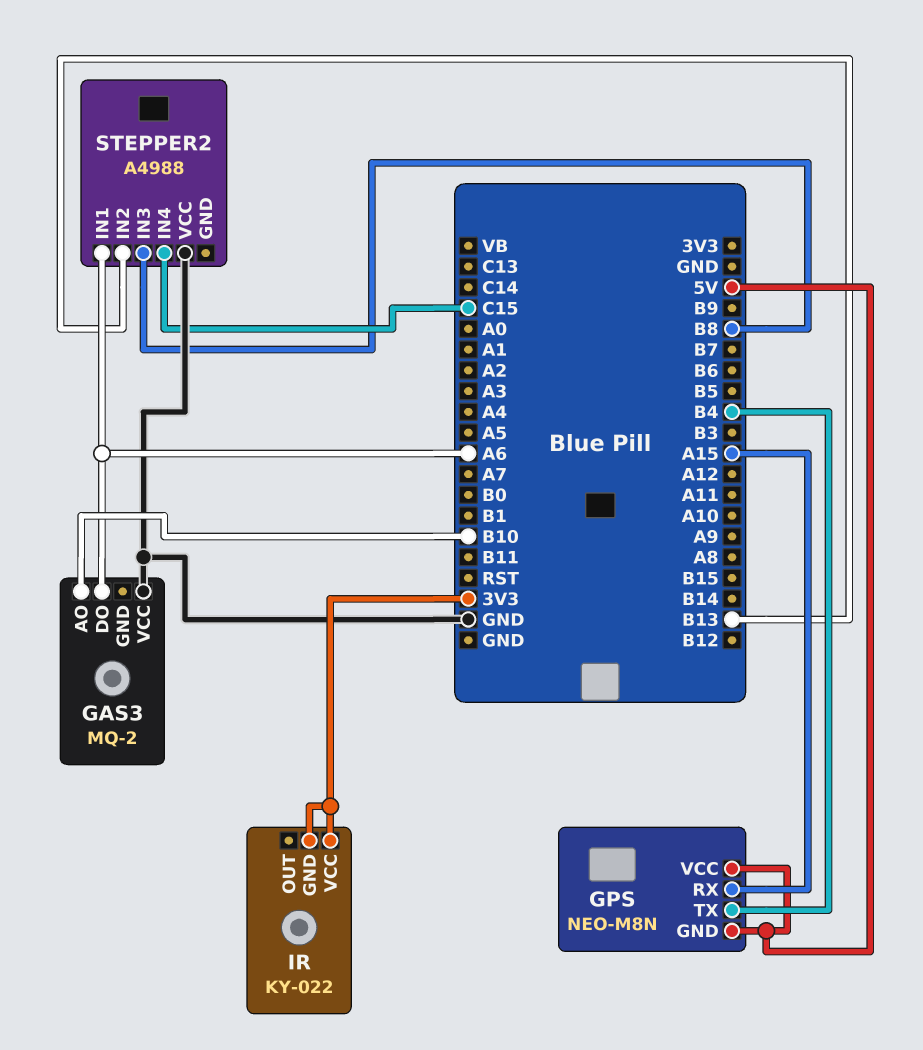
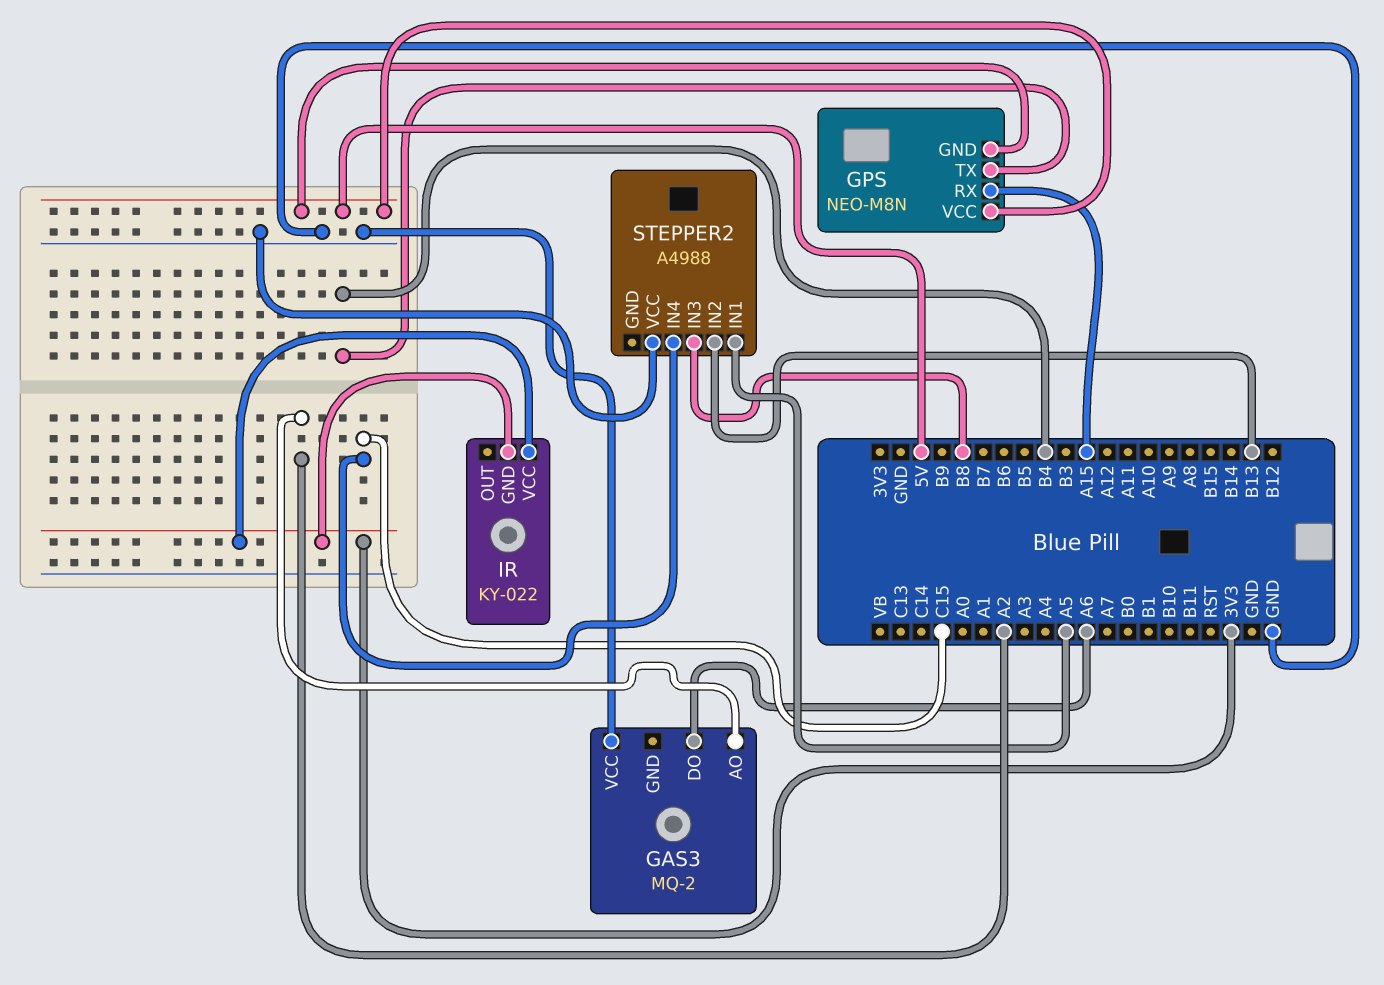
GAS3 pin AO: B10 -> A2
STEPPER2 pin IN1: A6 -> A5

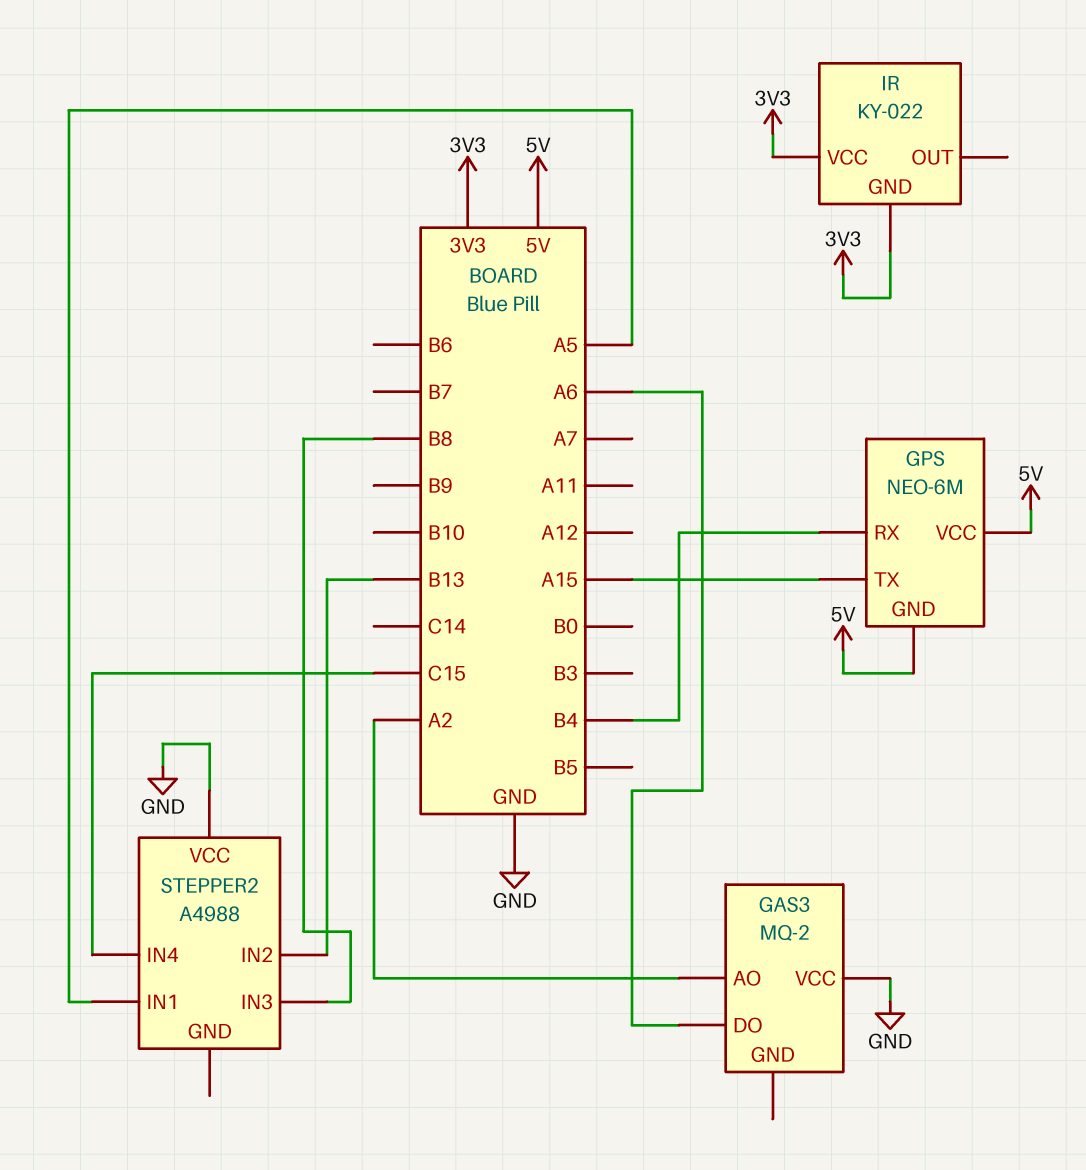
GPS: NEO-M8N -> NEO-6M
GPS pin RX: A15 -> B4
GPS pin TX: B4 -> A15

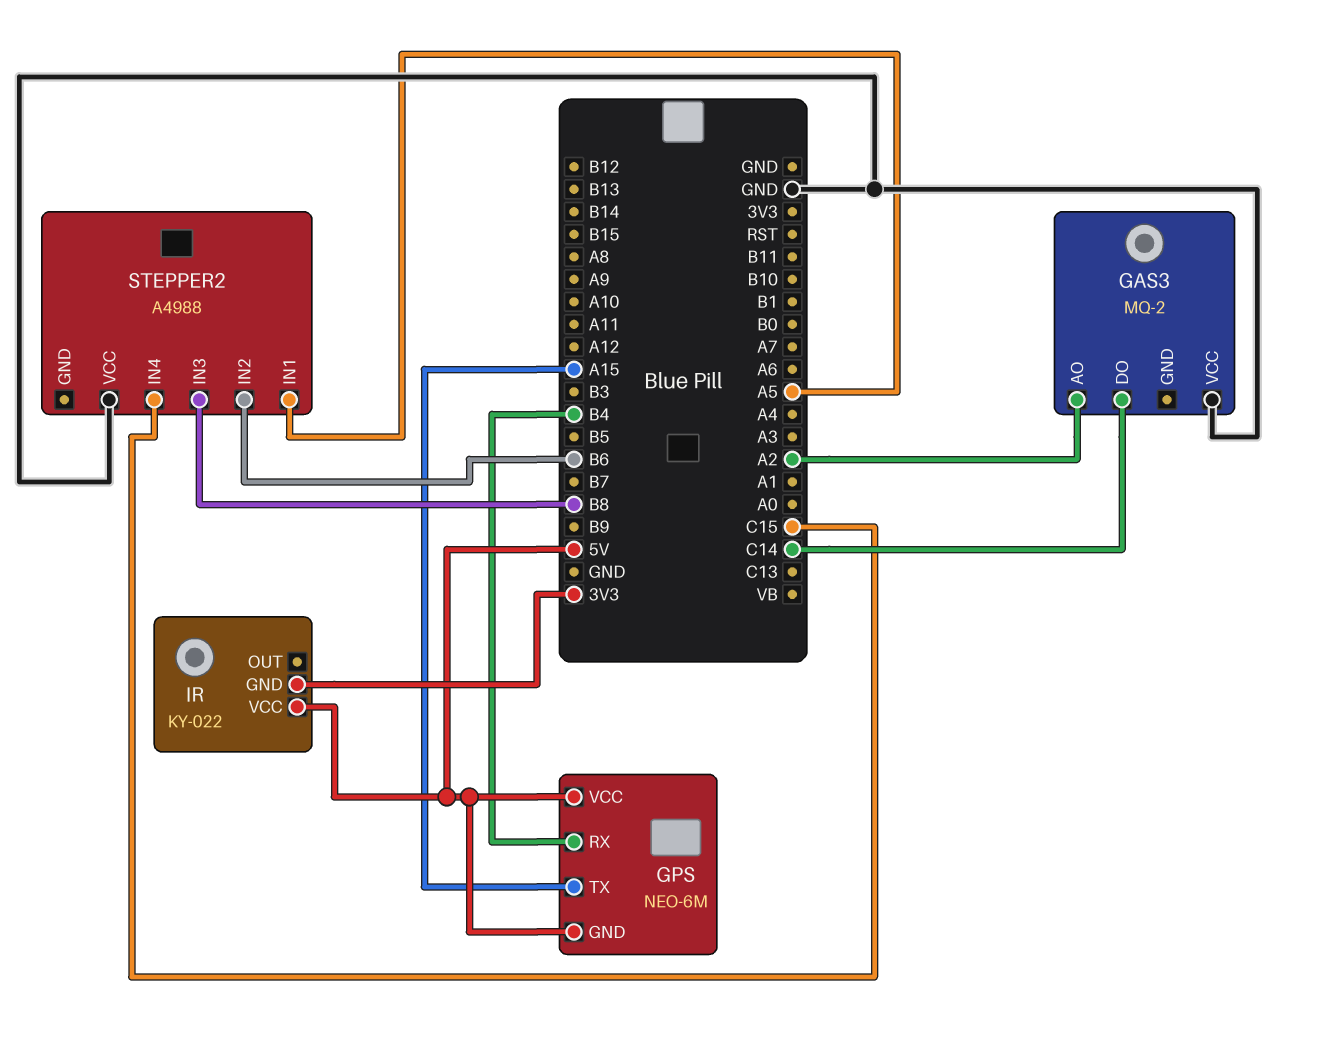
GAS3 pin DO: A6 -> C14
IR pin VCC: 3V3 -> 5V
STEPPER2 pin IN2: B13 -> B6

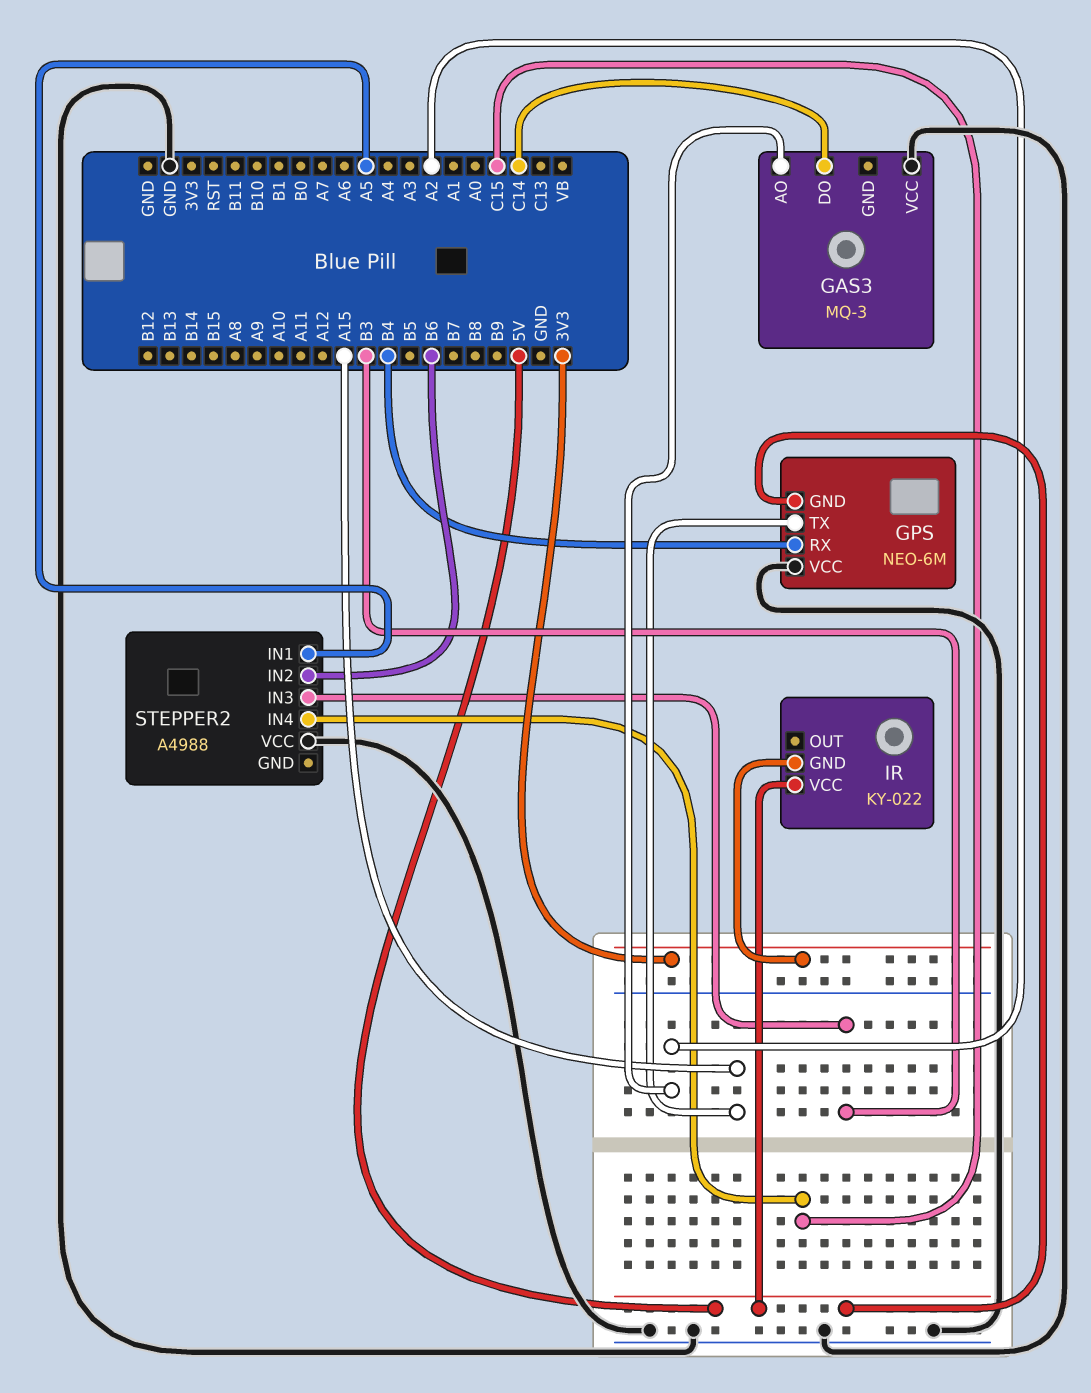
GAS3: MQ-2 -> MQ-3
GPS pin VCC: 5V -> GND
STEPPER2 pin IN3: B8 -> B3

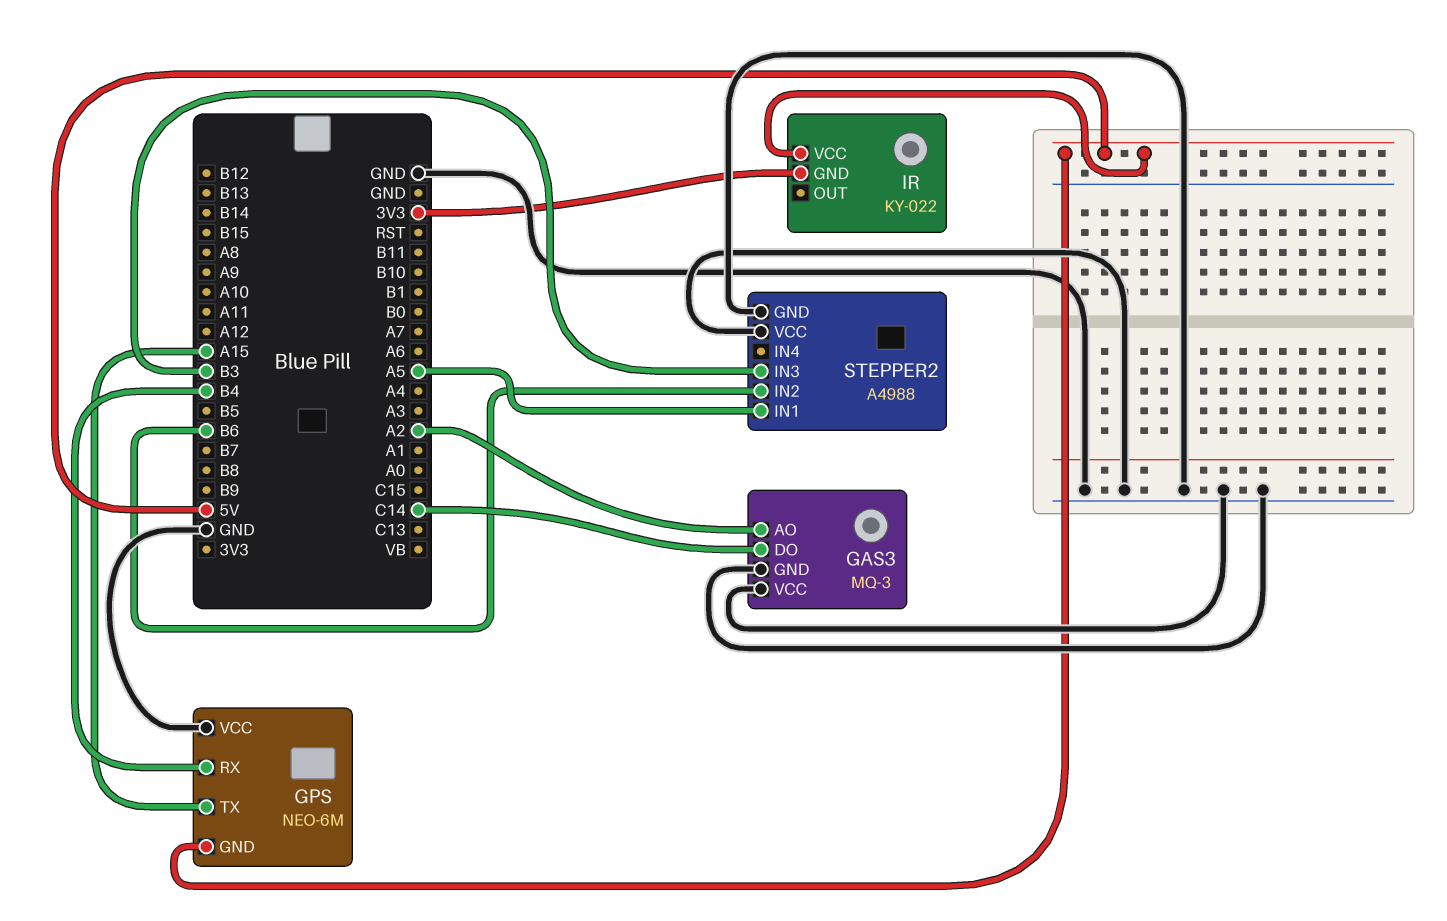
GAS3 pin GND: none -> GND
STEPPER2 pin GND: none -> GND
STEPPER2 pin IN4: C15 -> none

